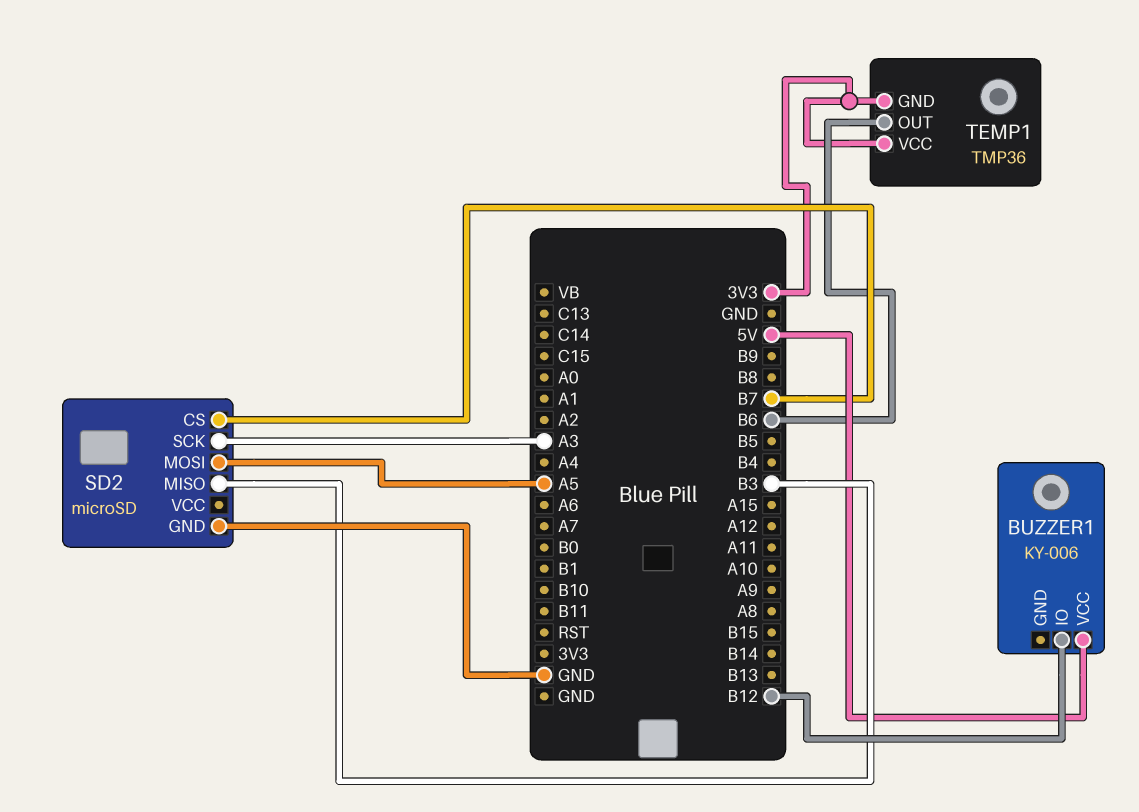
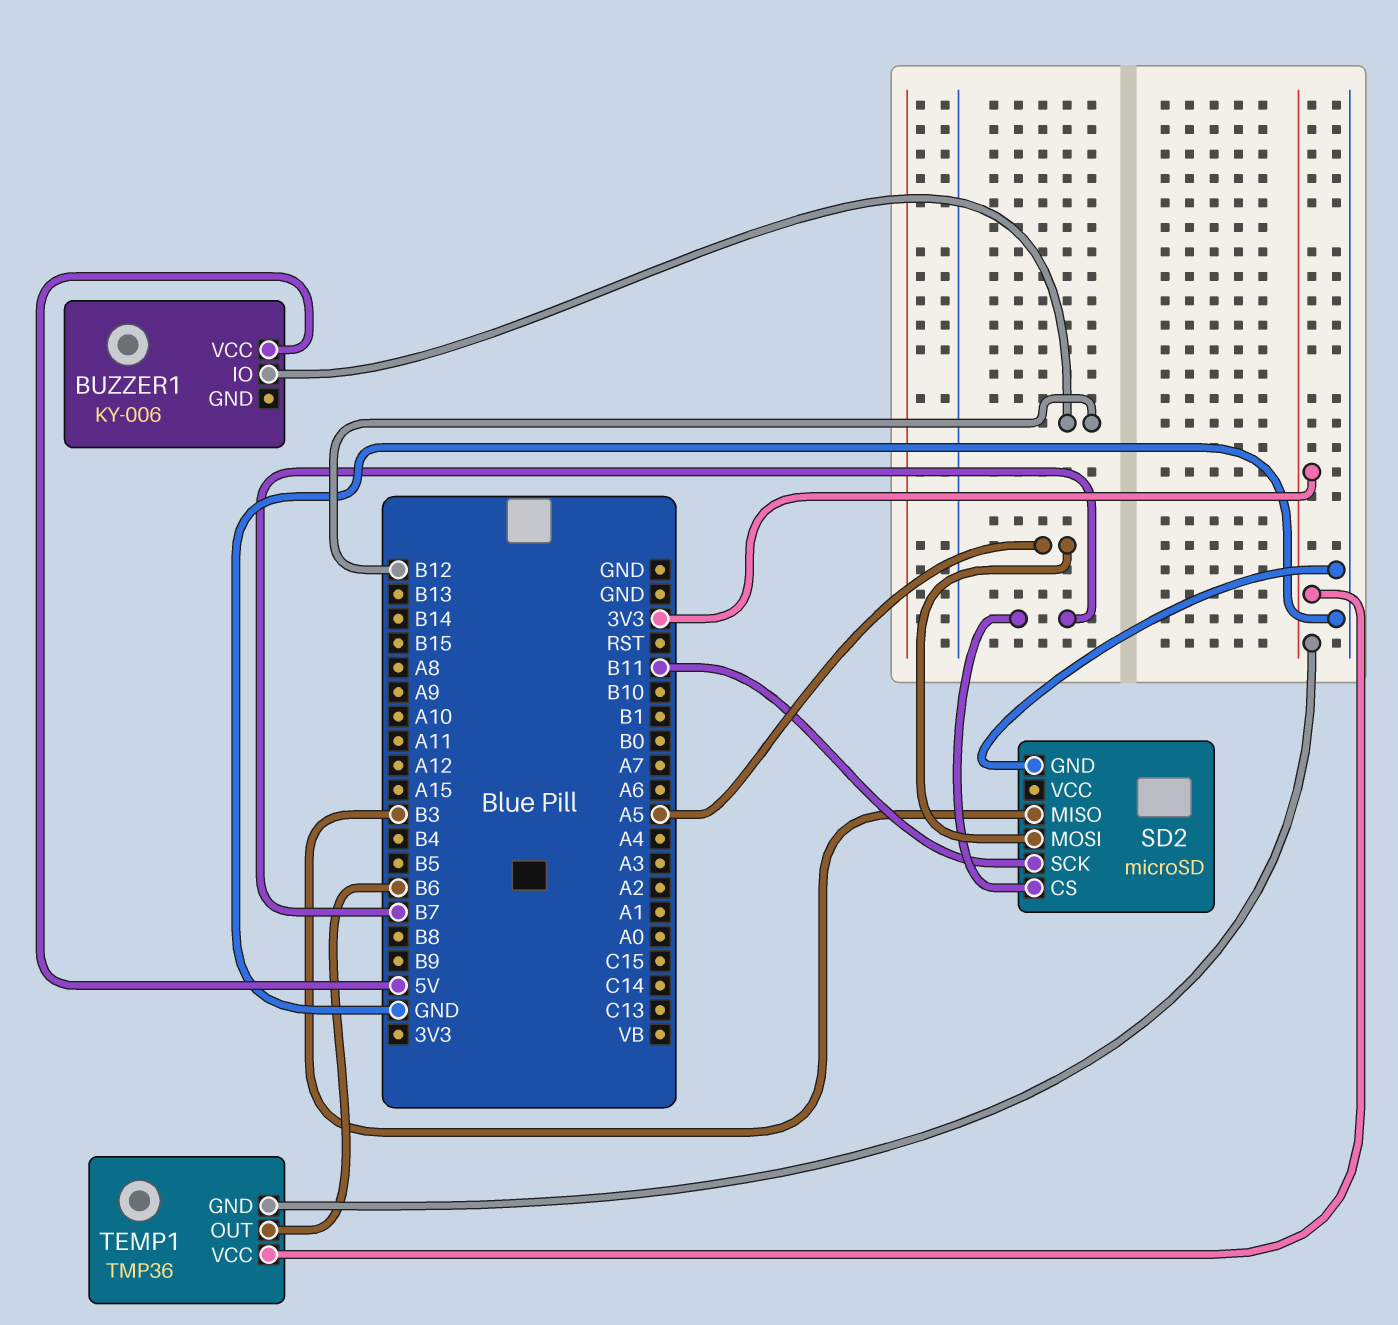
SD2 pin SCK: A3 -> B11

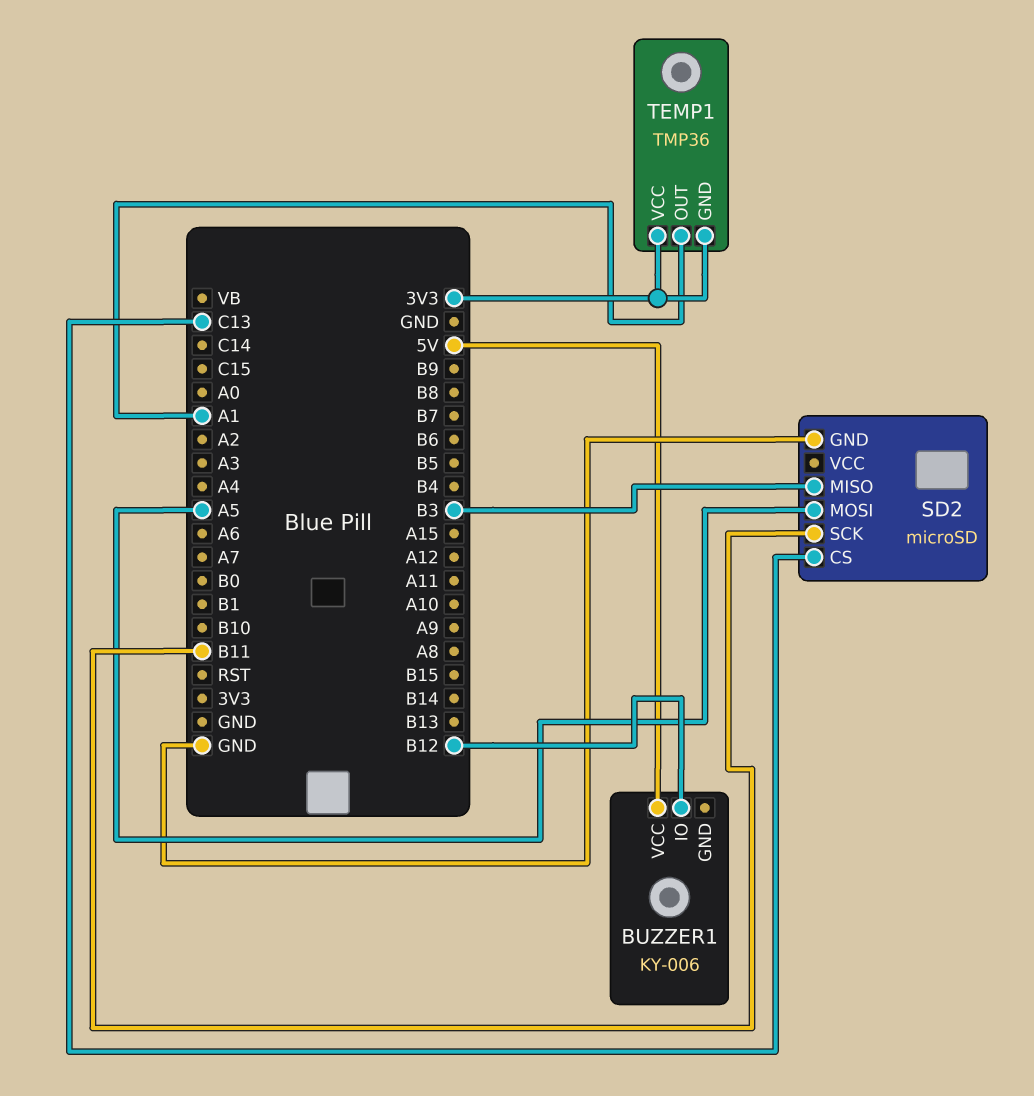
SD2 pin CS: B7 -> C13
TEMP1 pin OUT: B6 -> A1

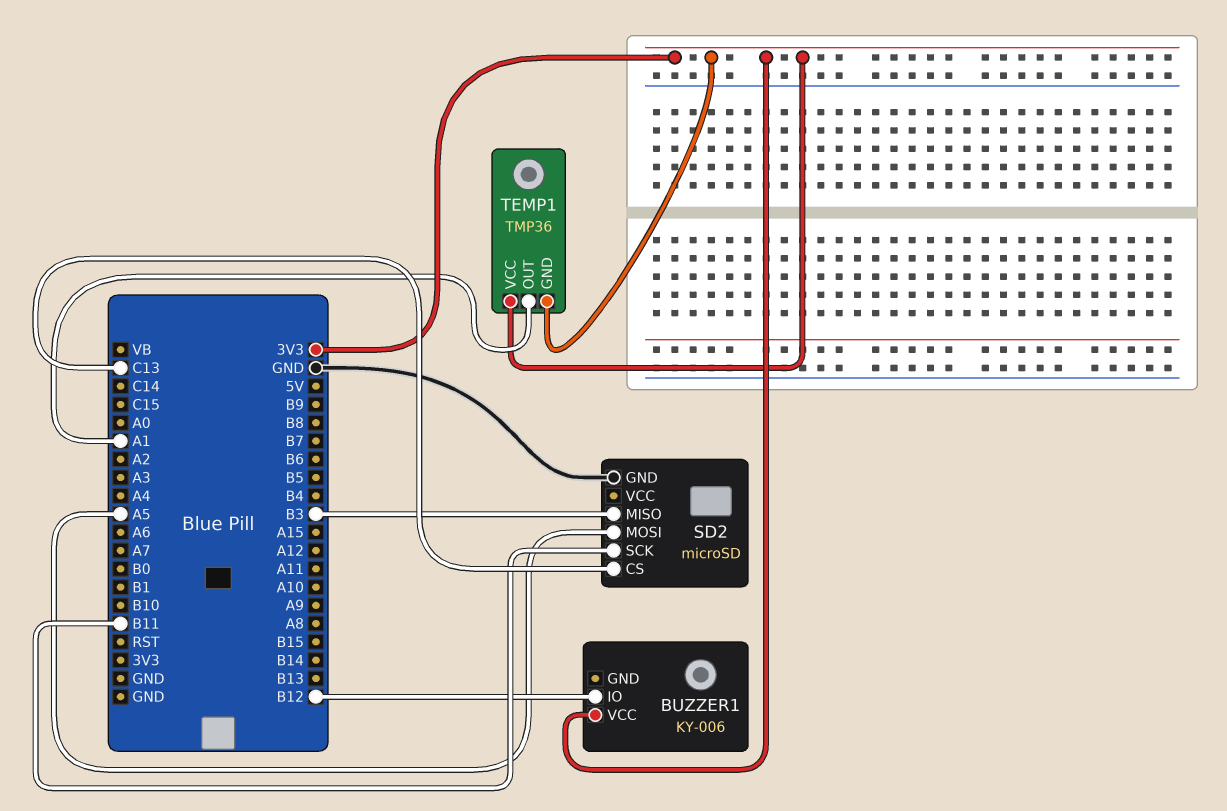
BUZZER1 pin VCC: 5V -> 3V3

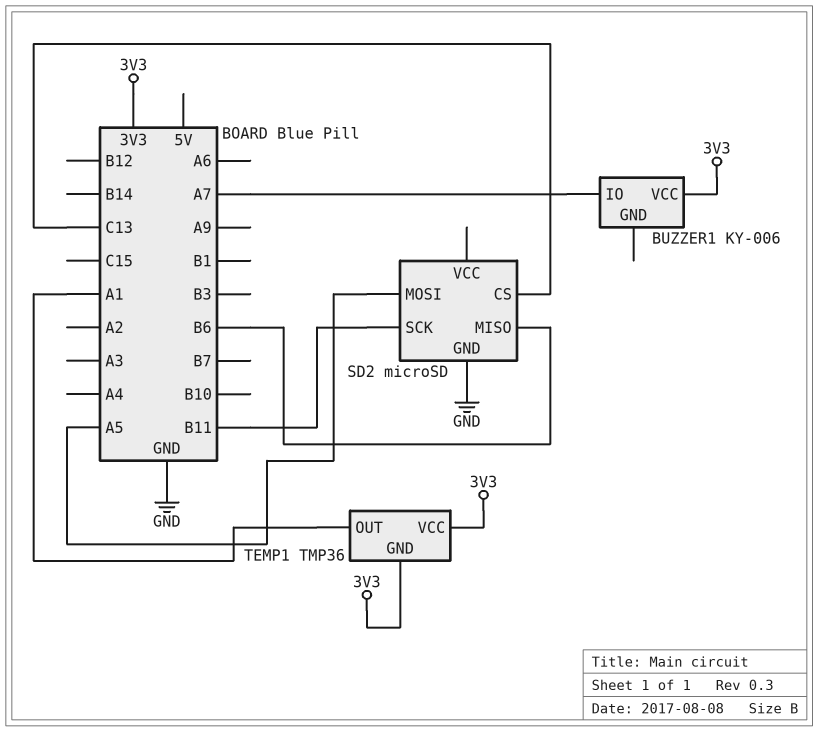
BUZZER1 pin IO: B12 -> A7
SD2 pin MISO: B3 -> B6

